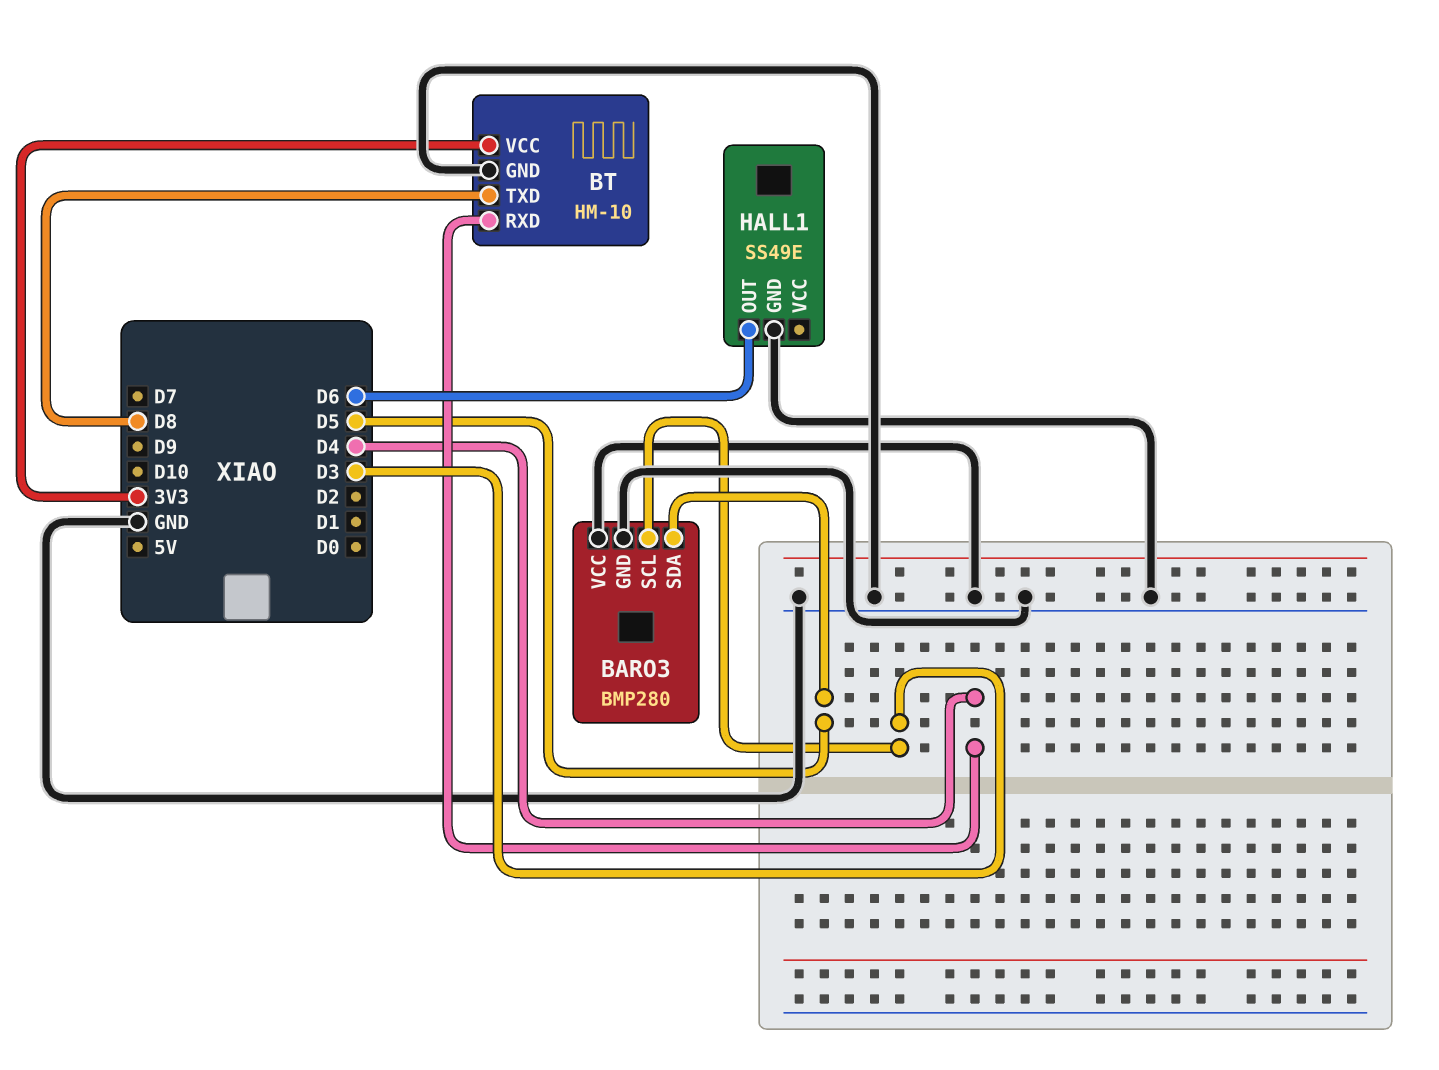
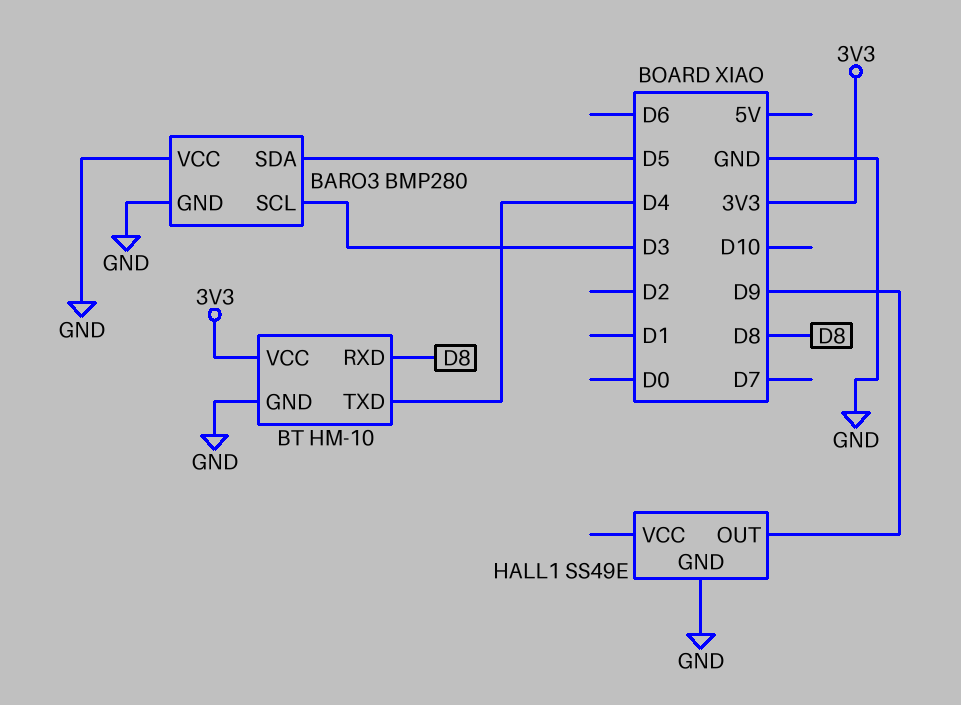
BT pin RXD: D4 -> D8
BT pin TXD: D8 -> D4
HALL1 pin OUT: D6 -> D9

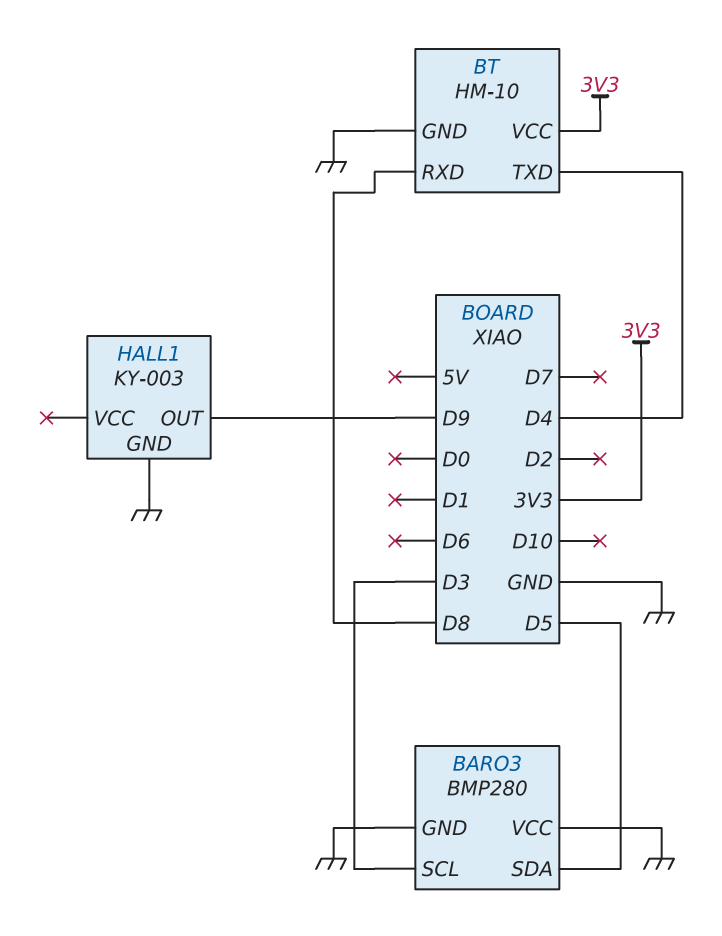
HALL1: SS49E -> KY-003

